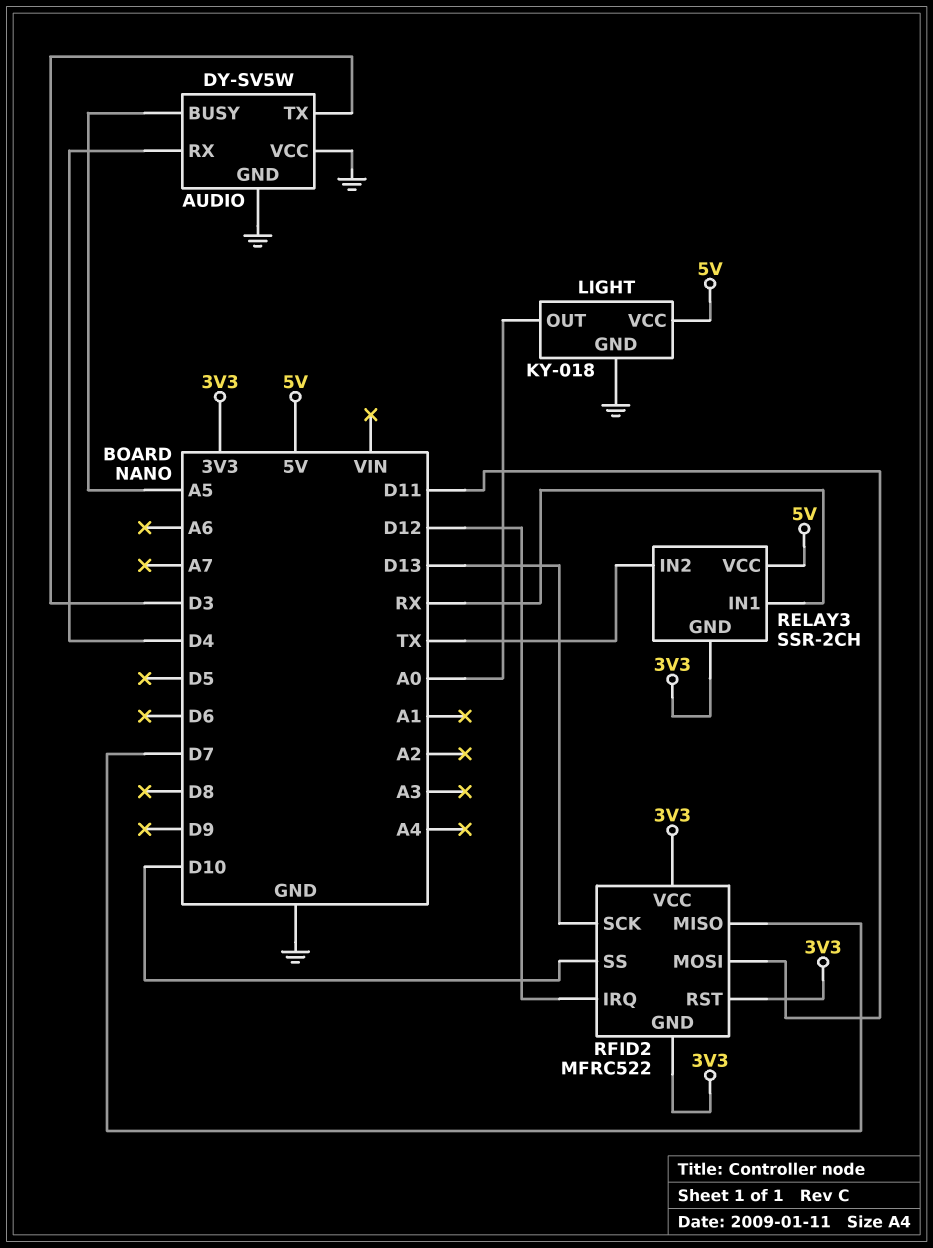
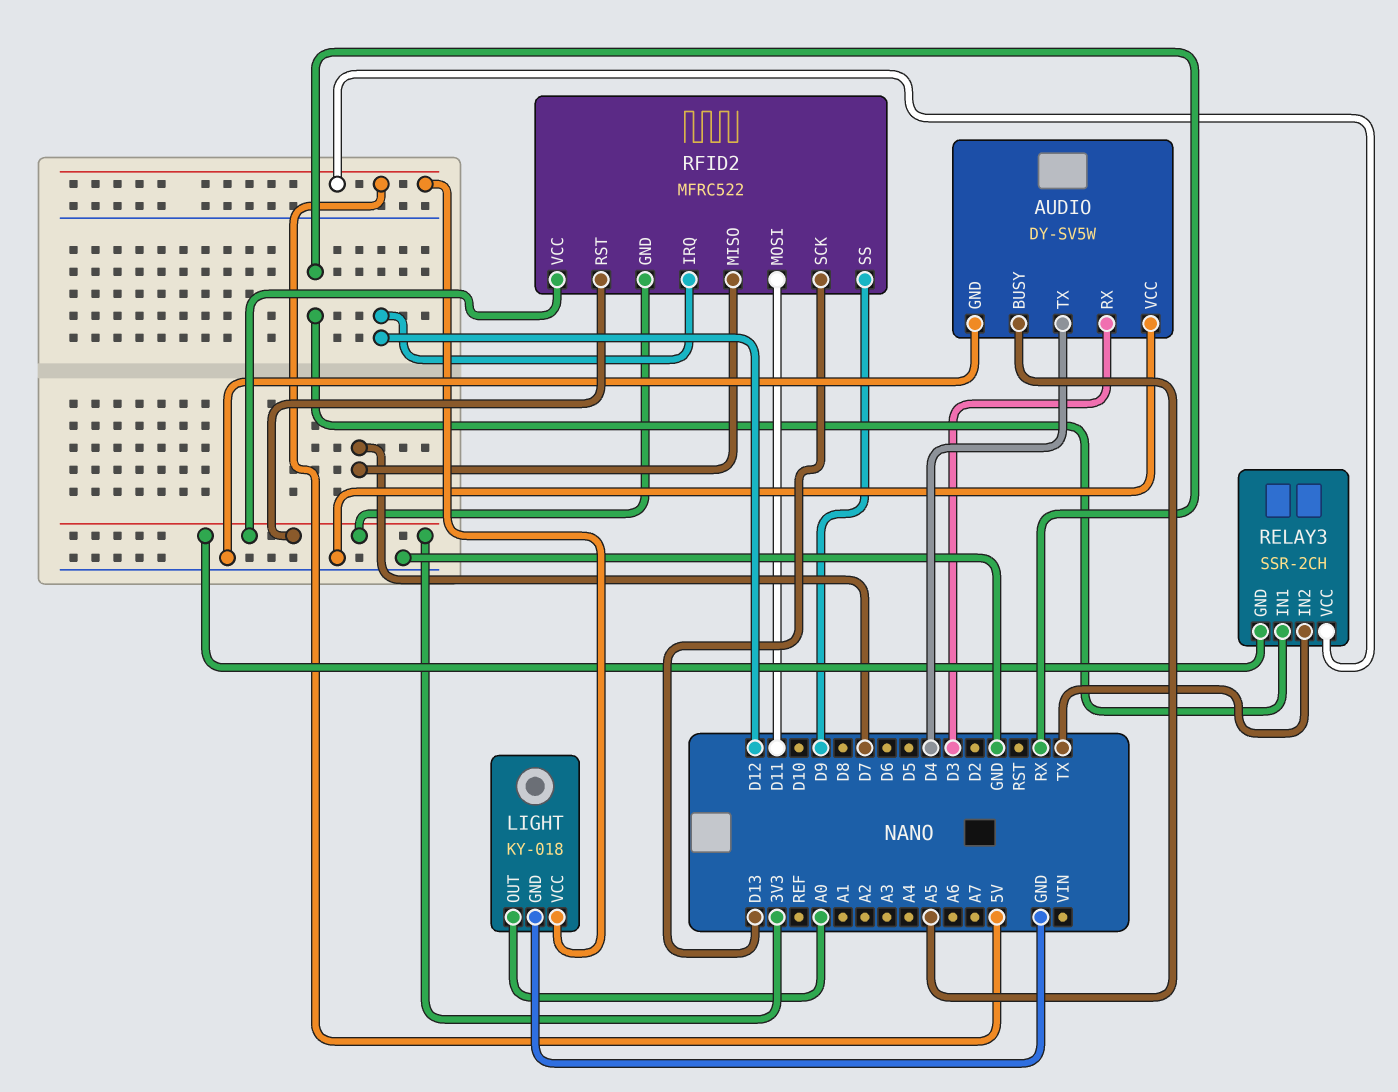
AUDIO pin RX: D4 -> D3
AUDIO pin TX: D3 -> D4
RFID2 pin SS: D10 -> D9

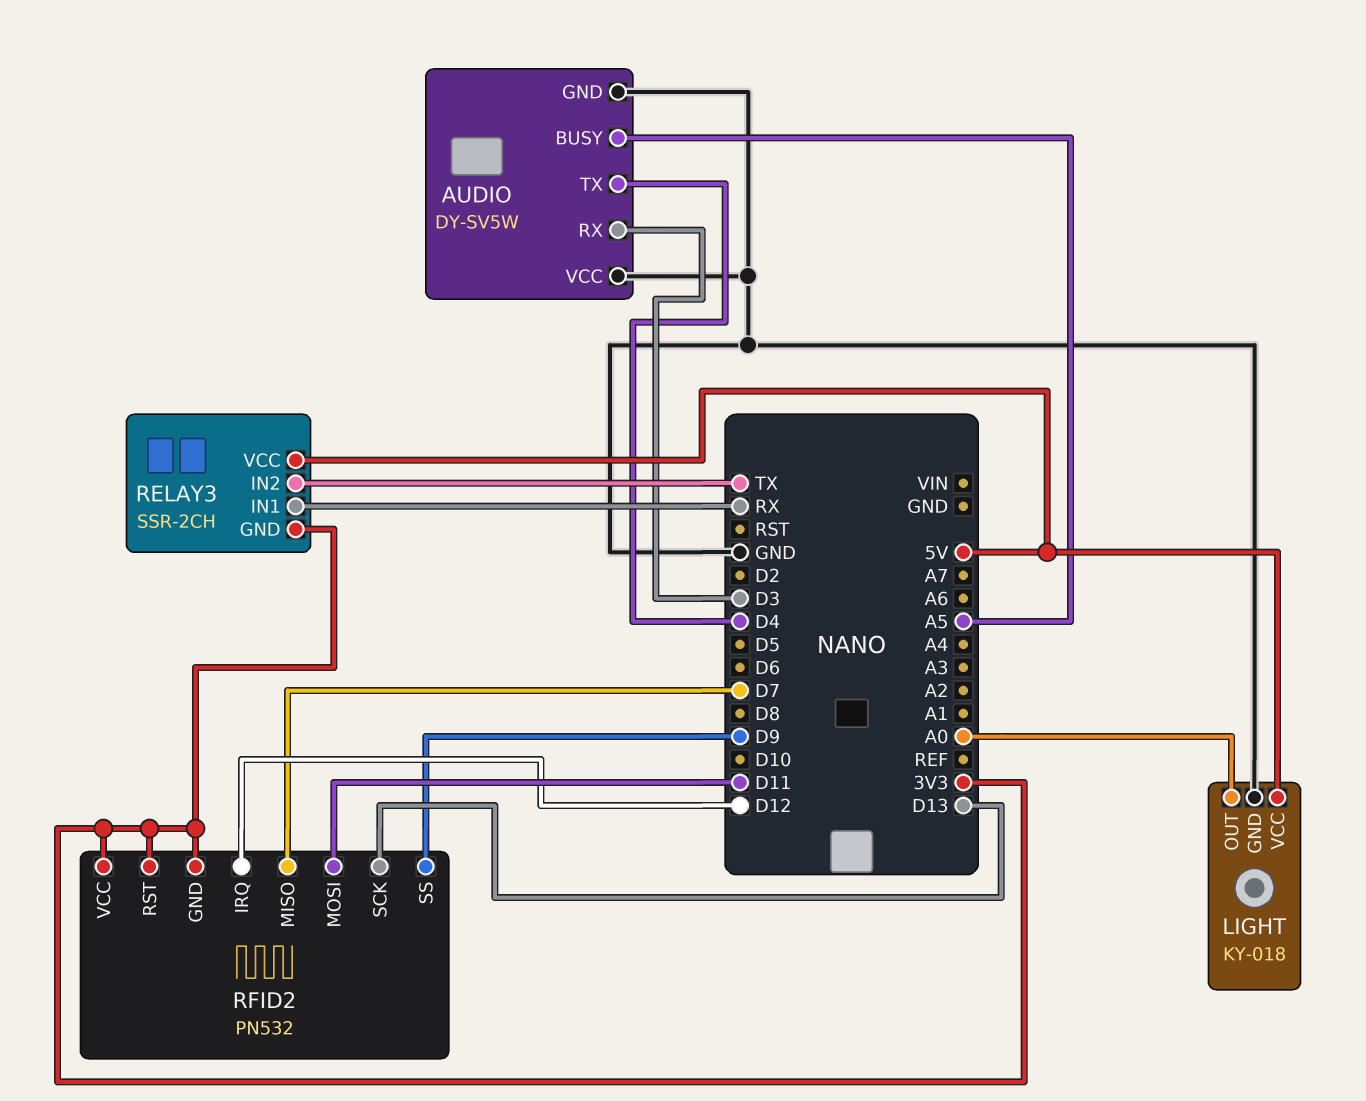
RFID2: MFRC522 -> PN532

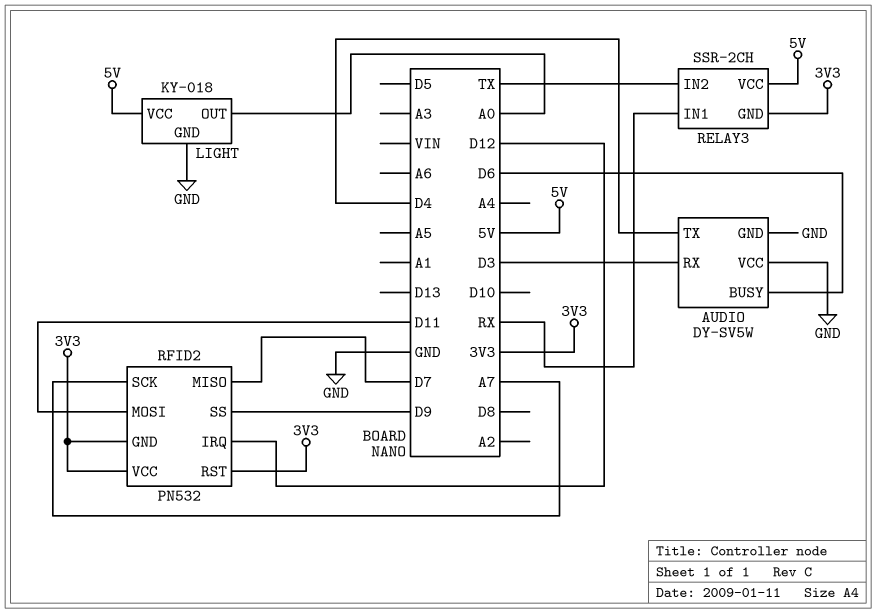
AUDIO pin BUSY: A5 -> D6
RFID2 pin SCK: D13 -> A7

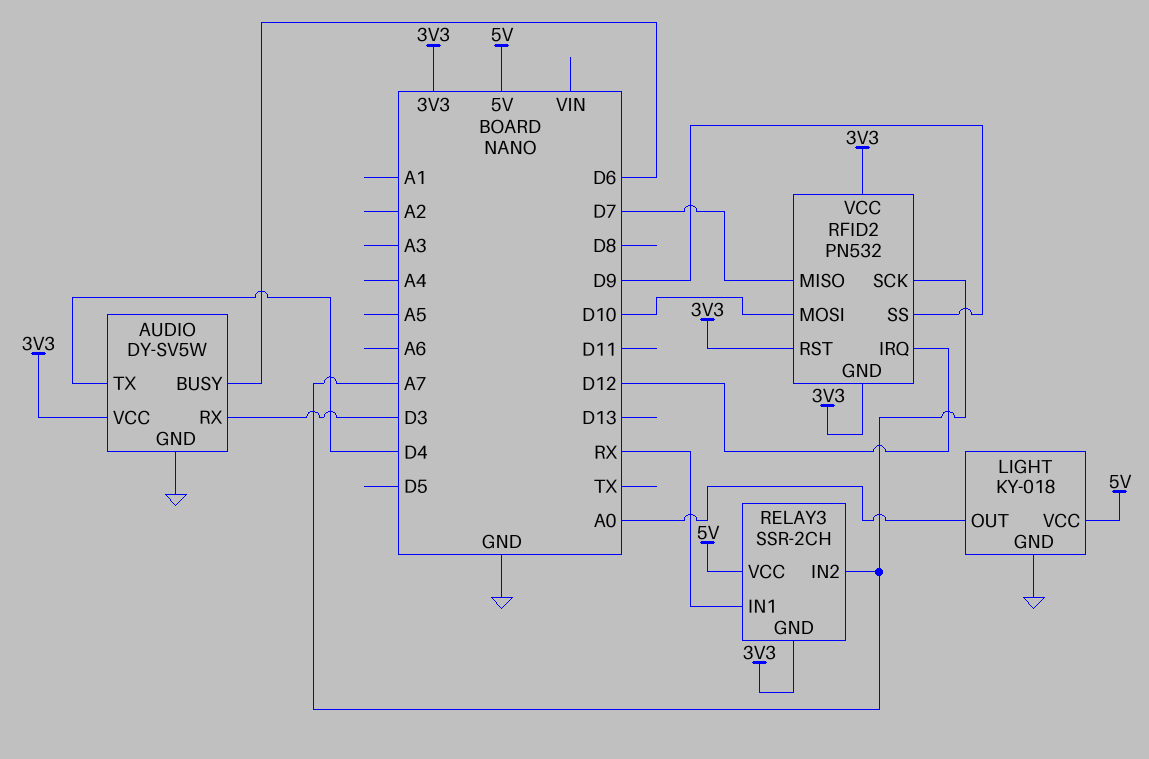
AUDIO pin VCC: GND -> 3V3
RELAY3 pin IN2: TX -> A7
RFID2 pin MOSI: D11 -> D10

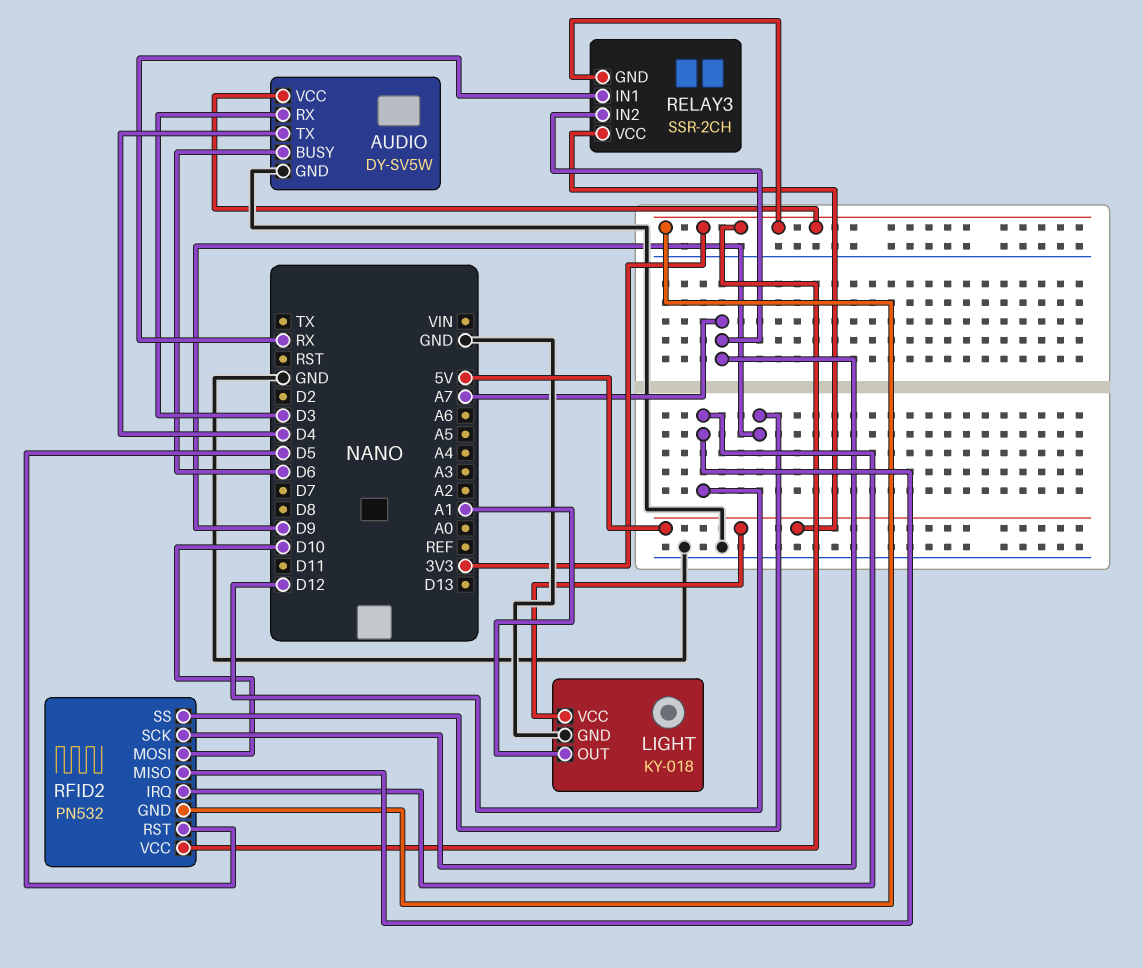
LIGHT pin OUT: A0 -> A1
RFID2 pin MISO: D7 -> D12
RFID2 pin RST: 3V3 -> D5

